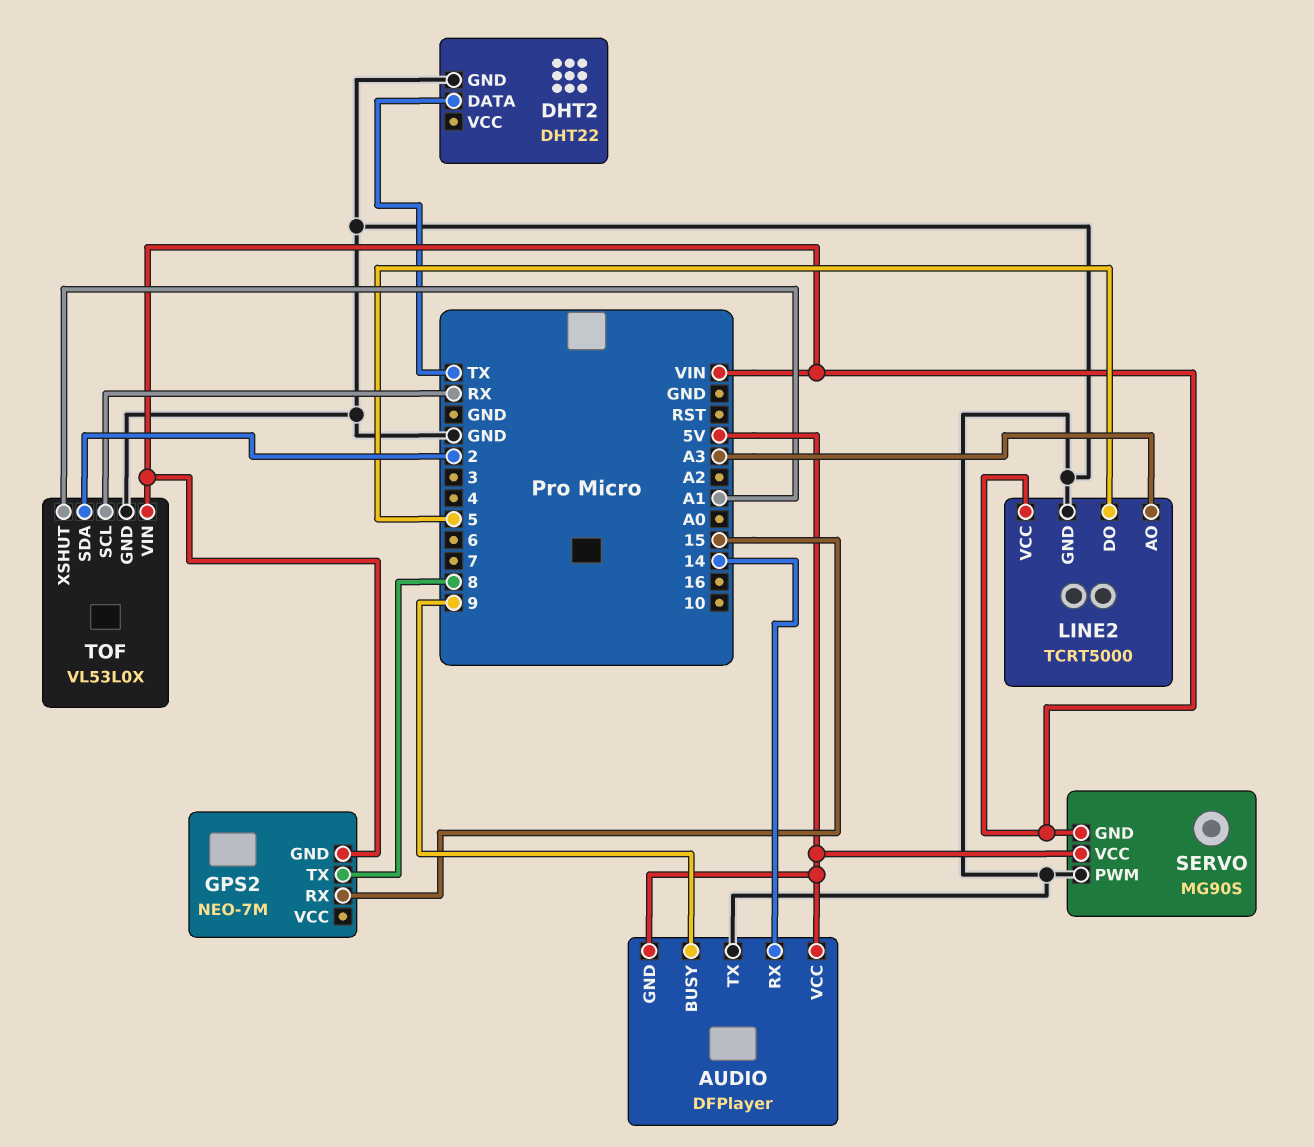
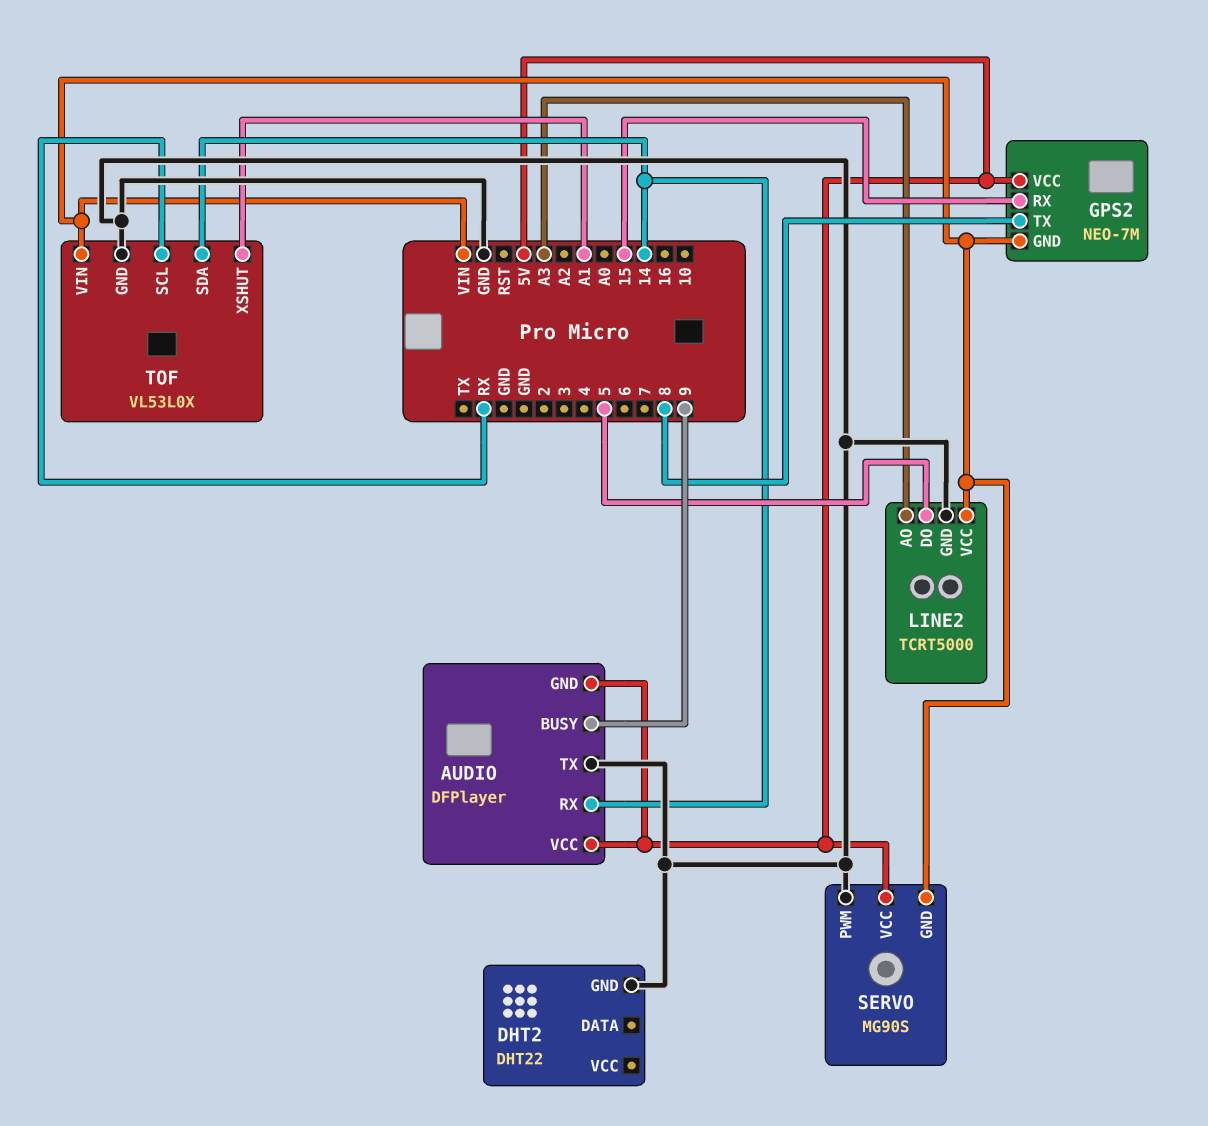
DHT2 pin DATA: TX -> none
GPS2 pin VCC: none -> 5V
TOF pin SDA: 2 -> 14

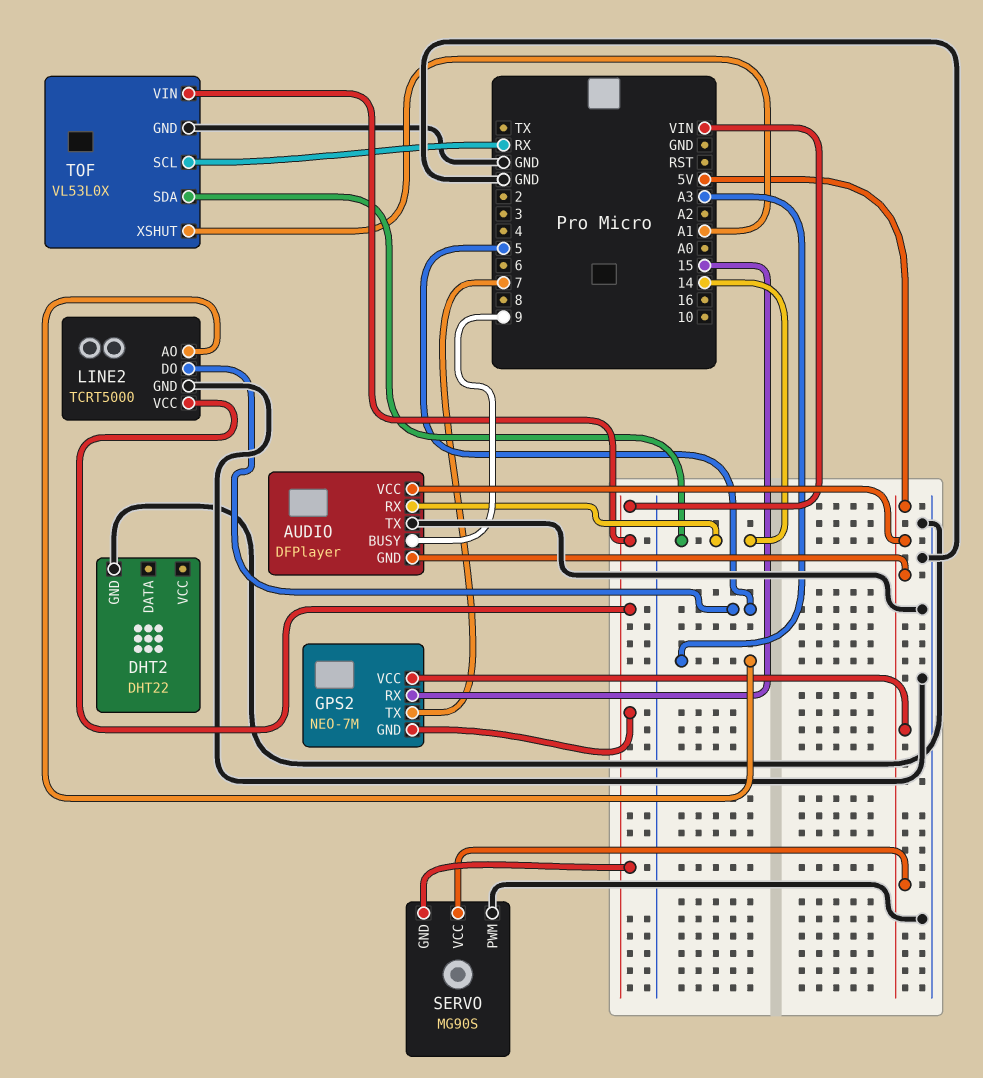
GPS2 pin TX: 8 -> 7

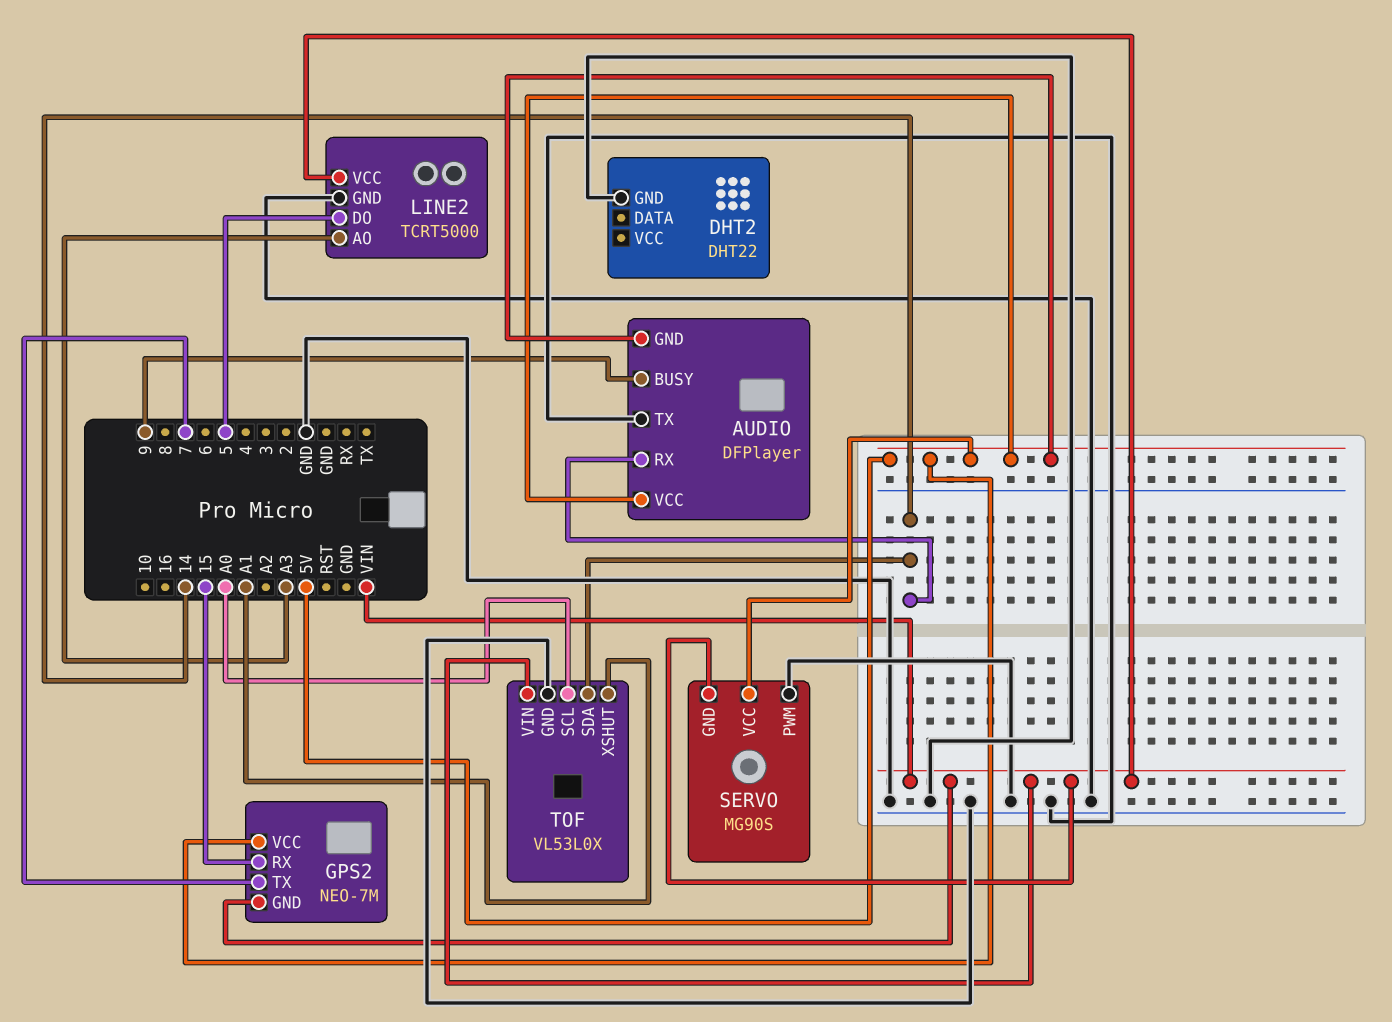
TOF pin SCL: RX -> A0

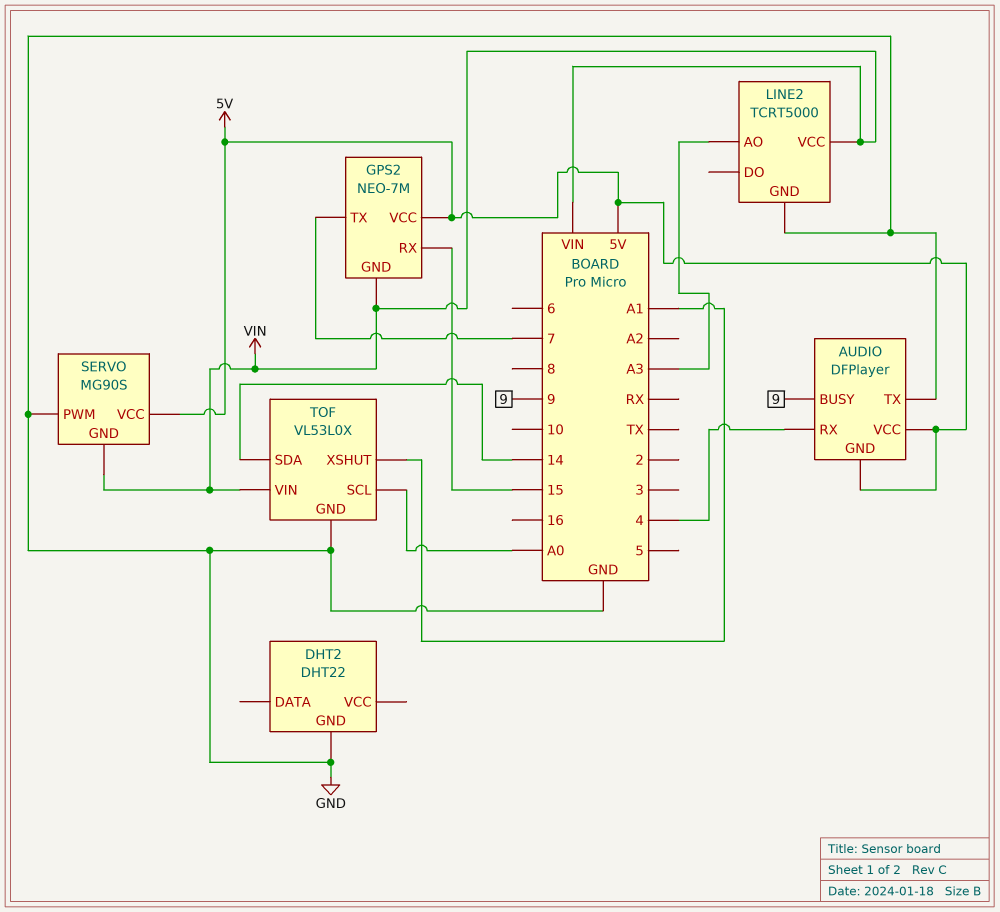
AUDIO pin RX: 14 -> 4
LINE2 pin DO: 5 -> none

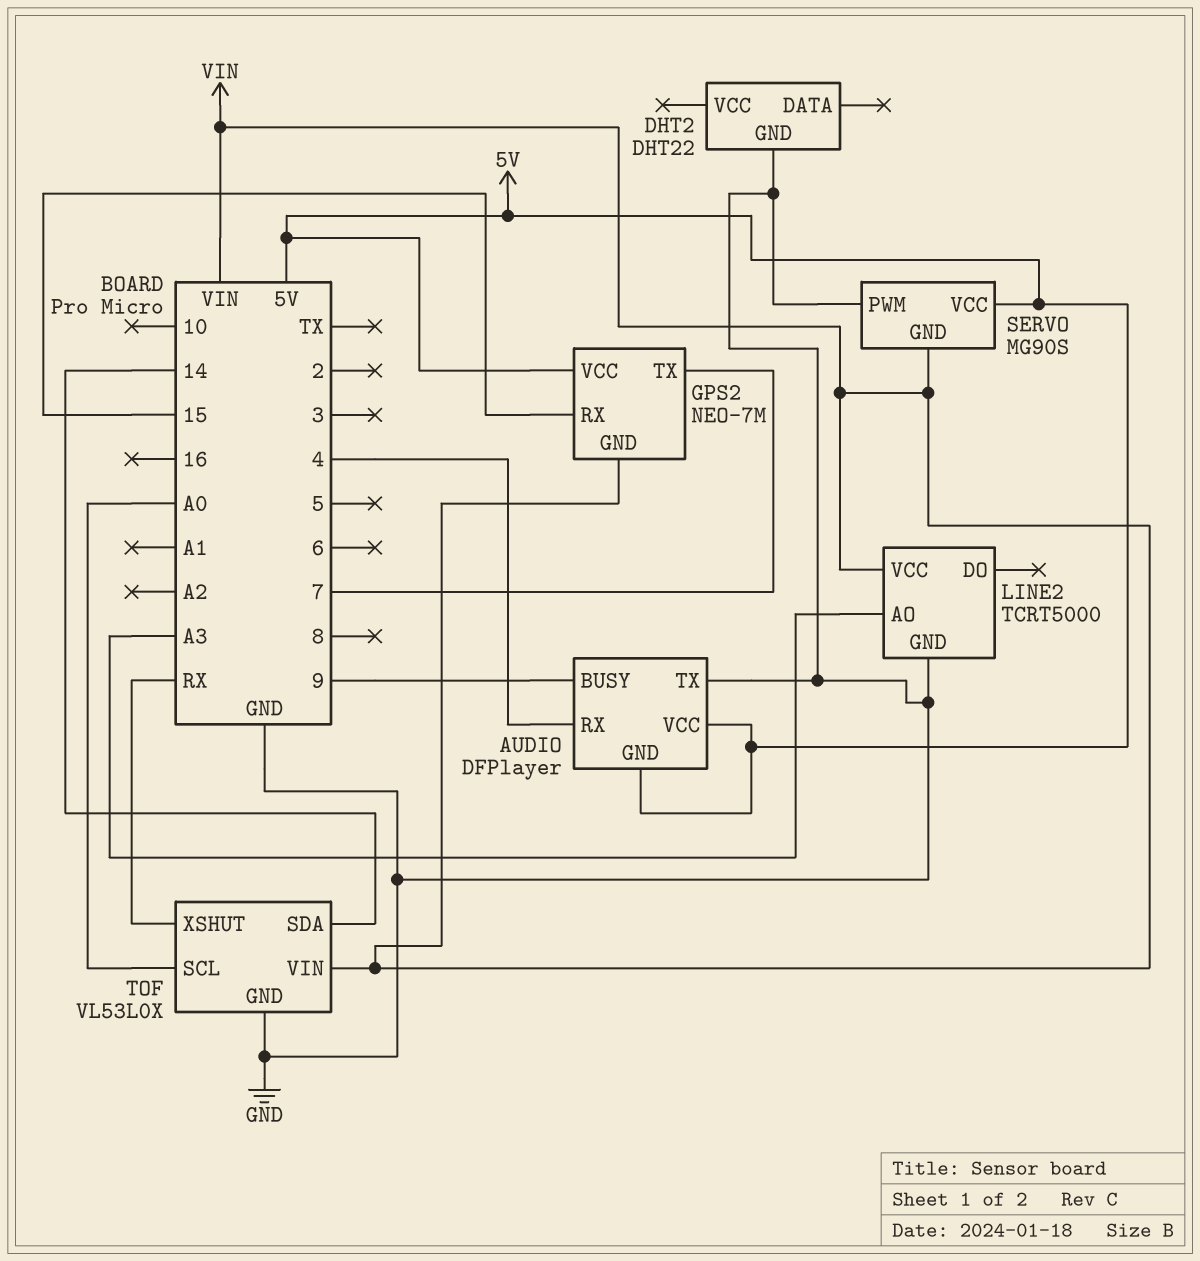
TOF pin XSHUT: A1 -> RX

